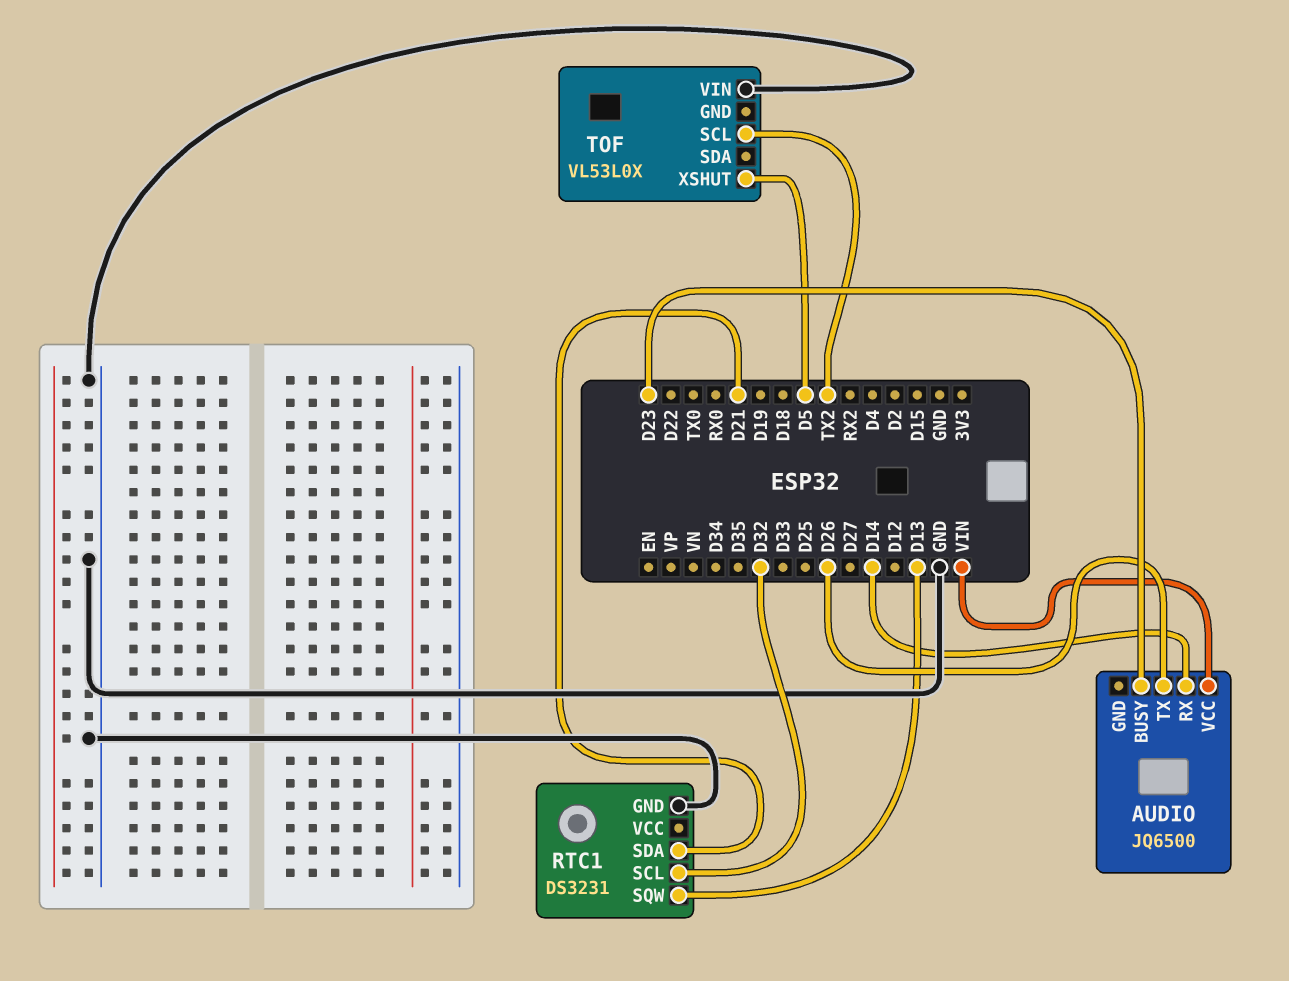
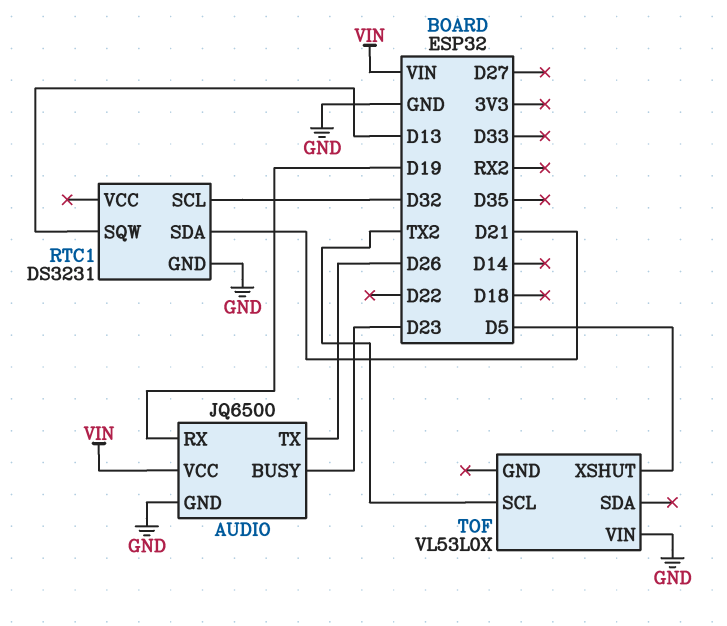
AUDIO pin GND: none -> GND
AUDIO pin RX: D14 -> D19

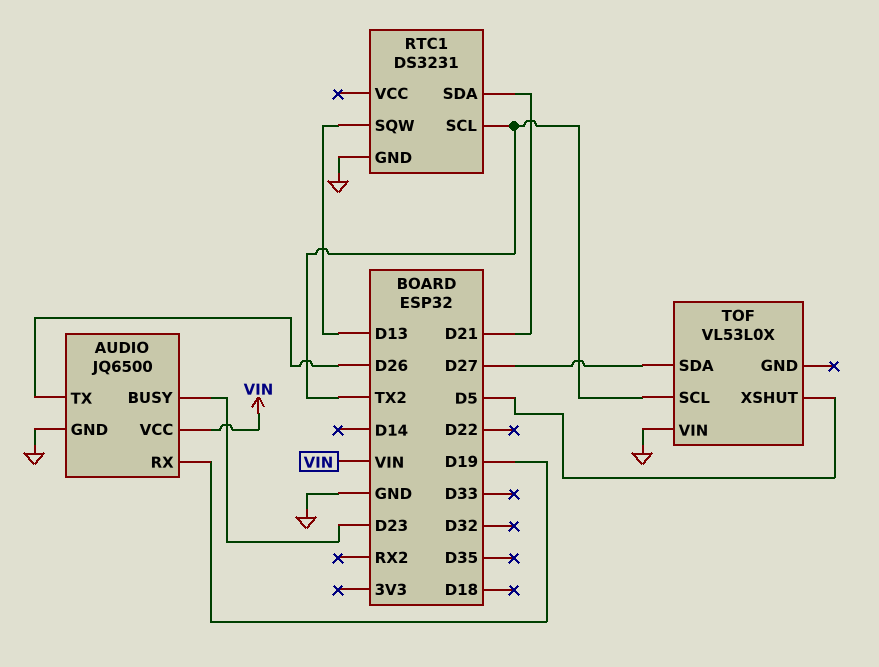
RTC1 pin SCL: D32 -> TX2
TOF pin SDA: none -> D27

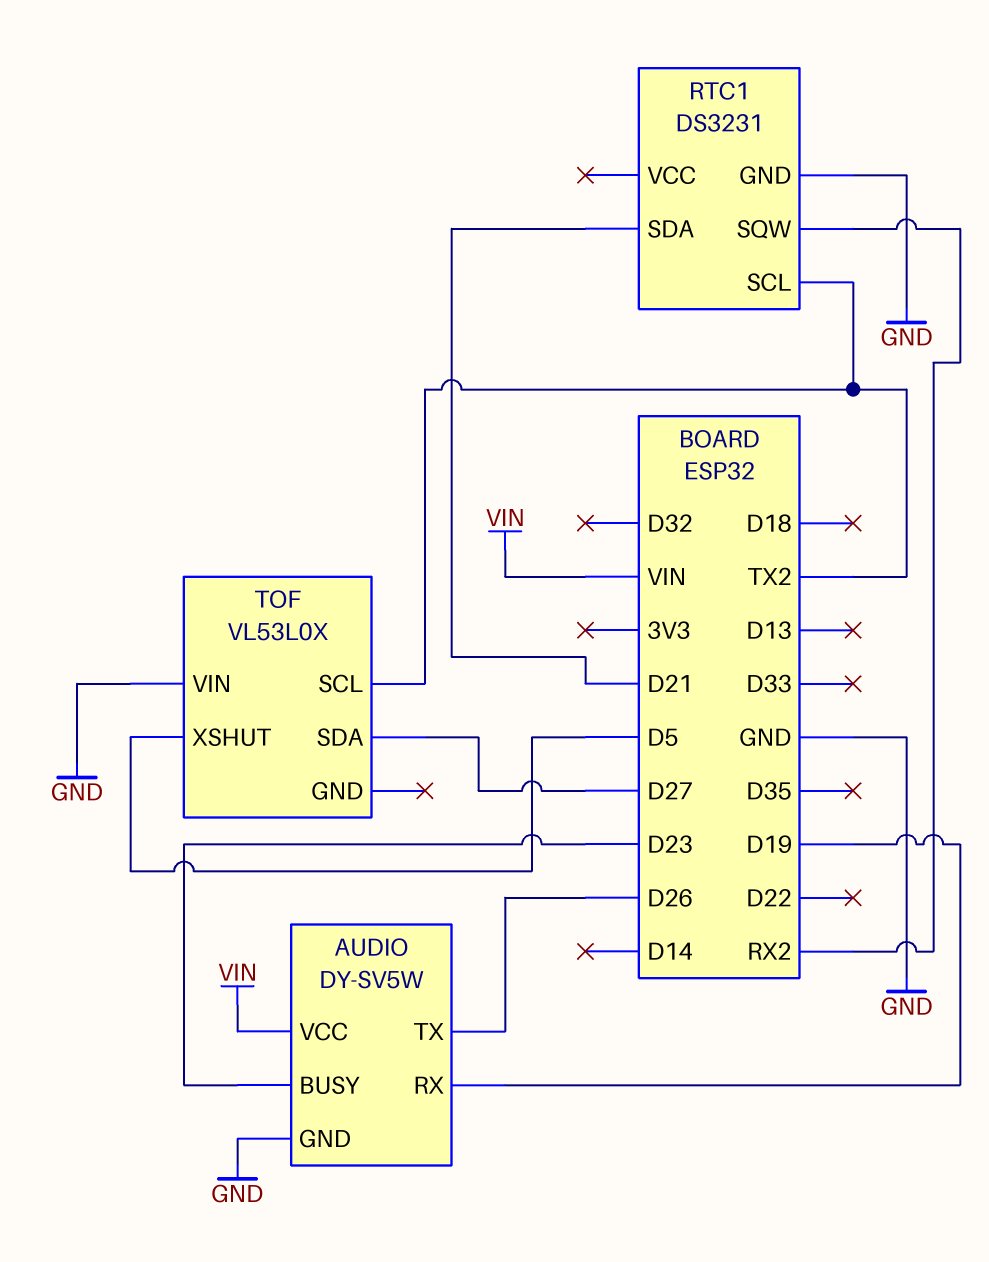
AUDIO: JQ6500 -> DY-SV5W
RTC1 pin SQW: D13 -> RX2

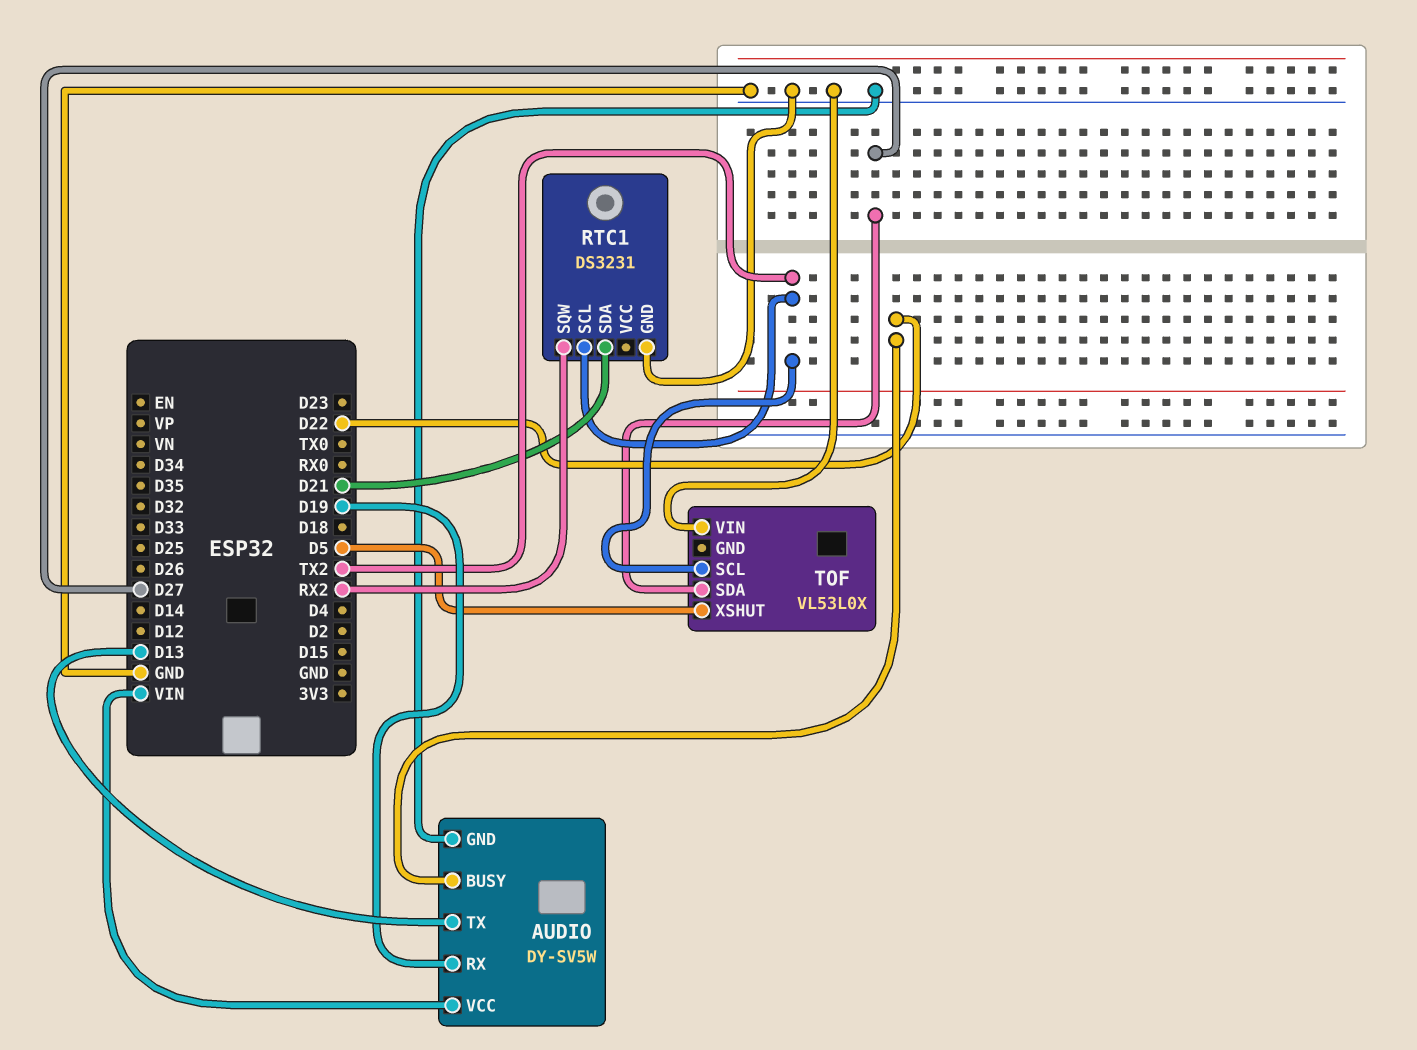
AUDIO pin BUSY: D23 -> D22
AUDIO pin TX: D26 -> D13

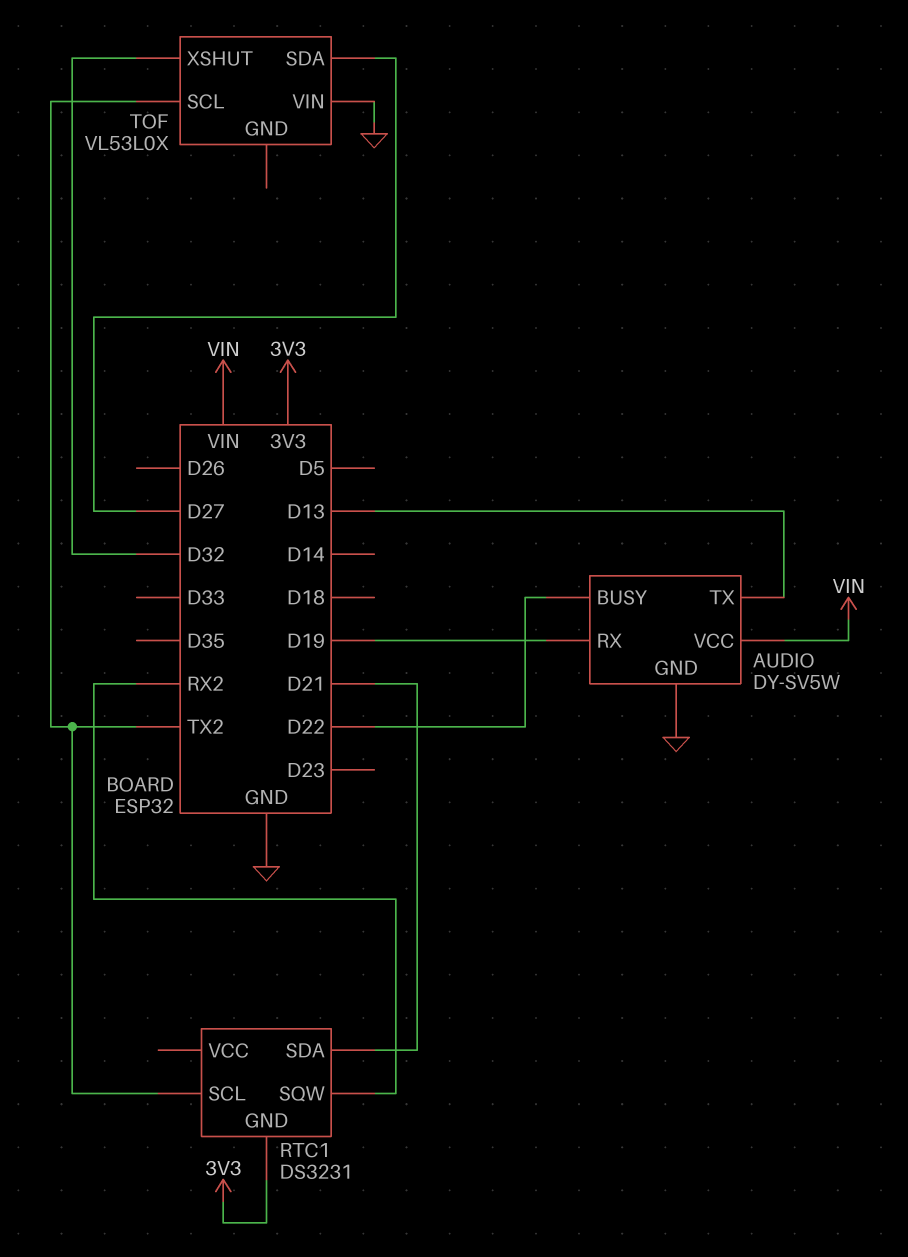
RTC1 pin GND: GND -> 3V3
TOF pin XSHUT: D5 -> D32

